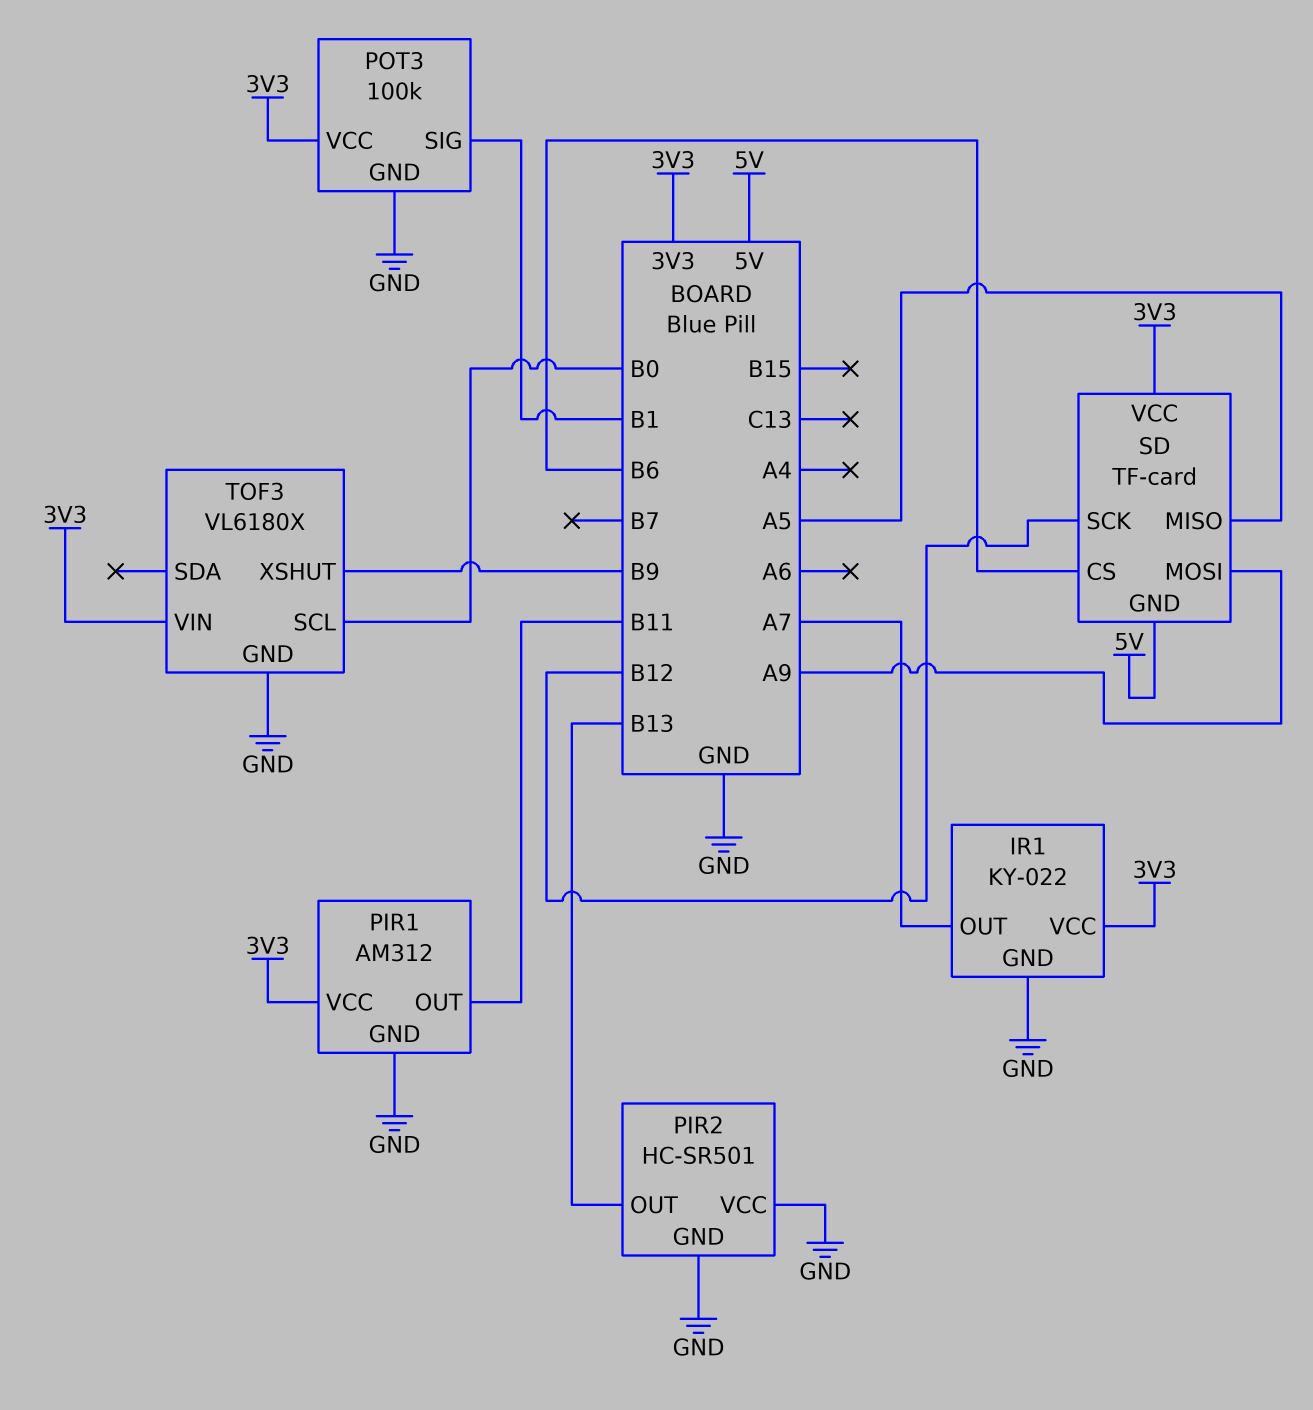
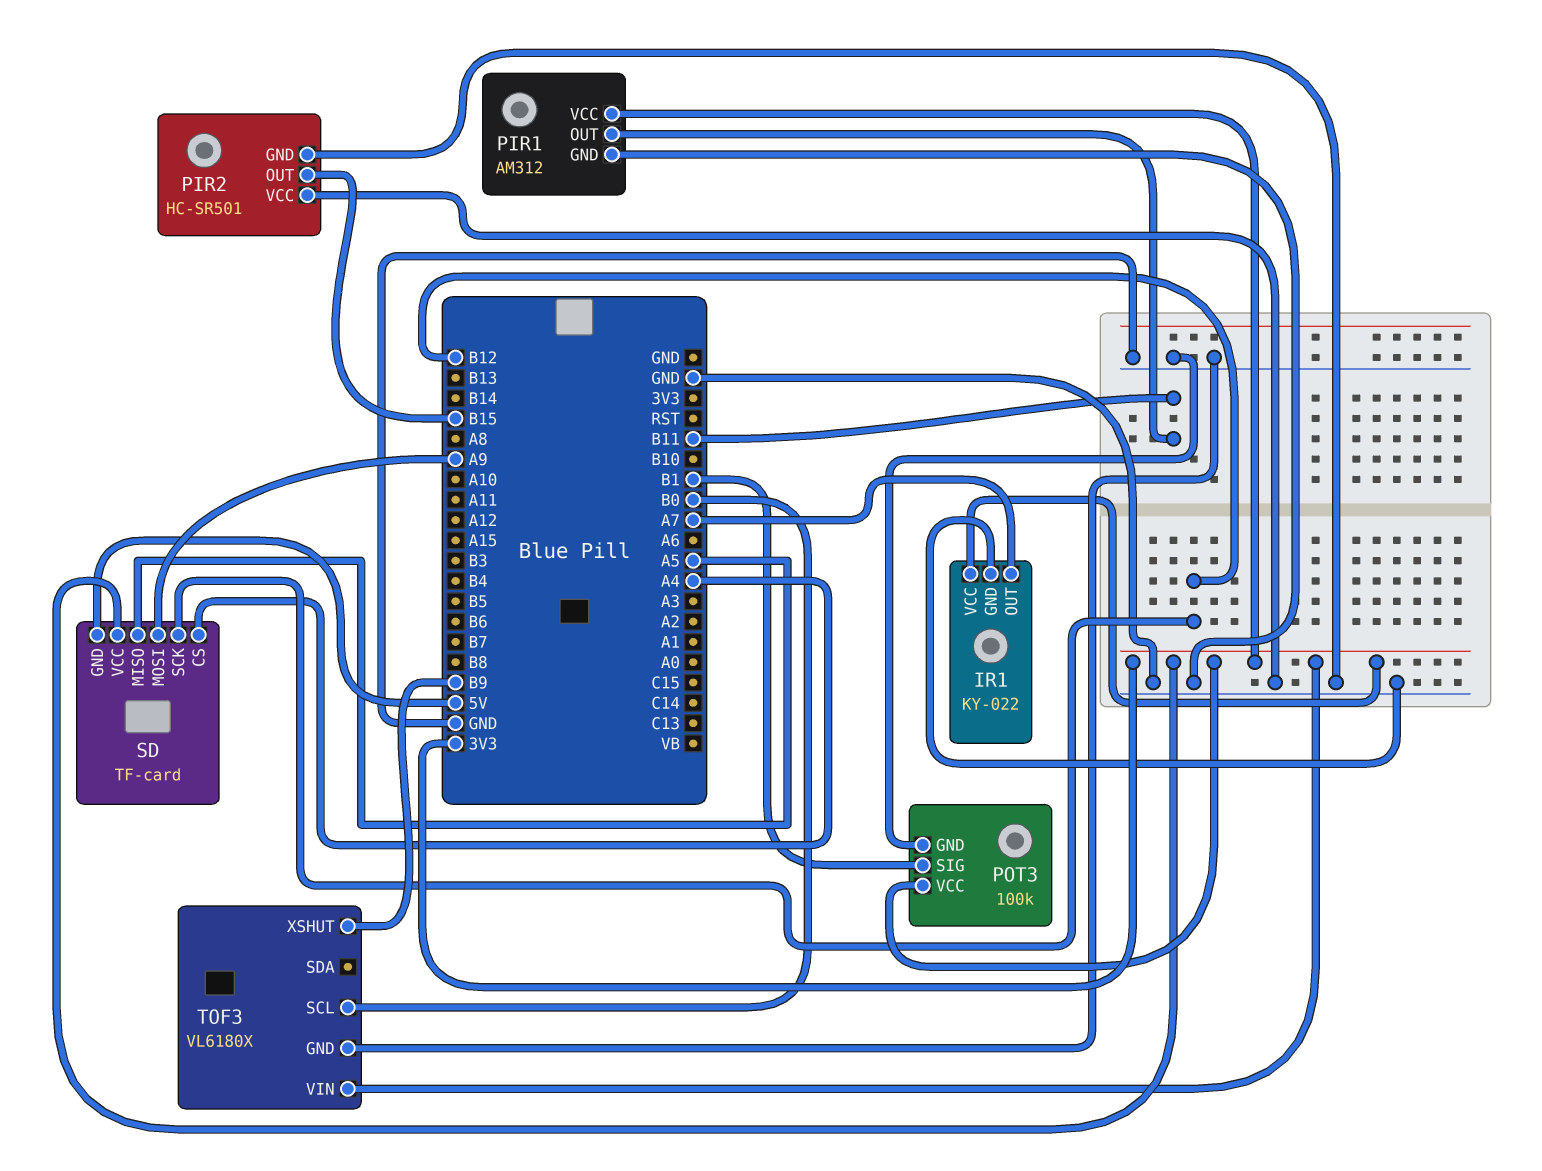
PIR2 pin OUT: B13 -> B15
SD pin CS: B6 -> A4

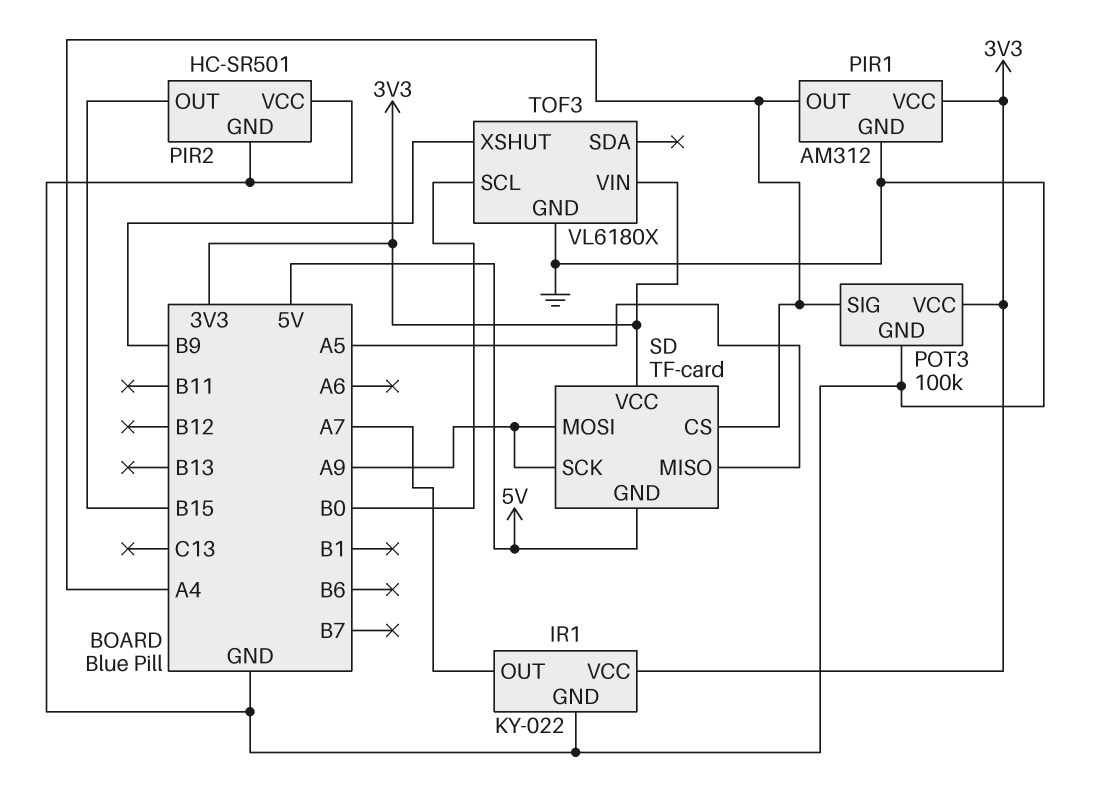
PIR1 pin OUT: B11 -> A4
POT3 pin SIG: B1 -> A4
SD pin SCK: B12 -> A9

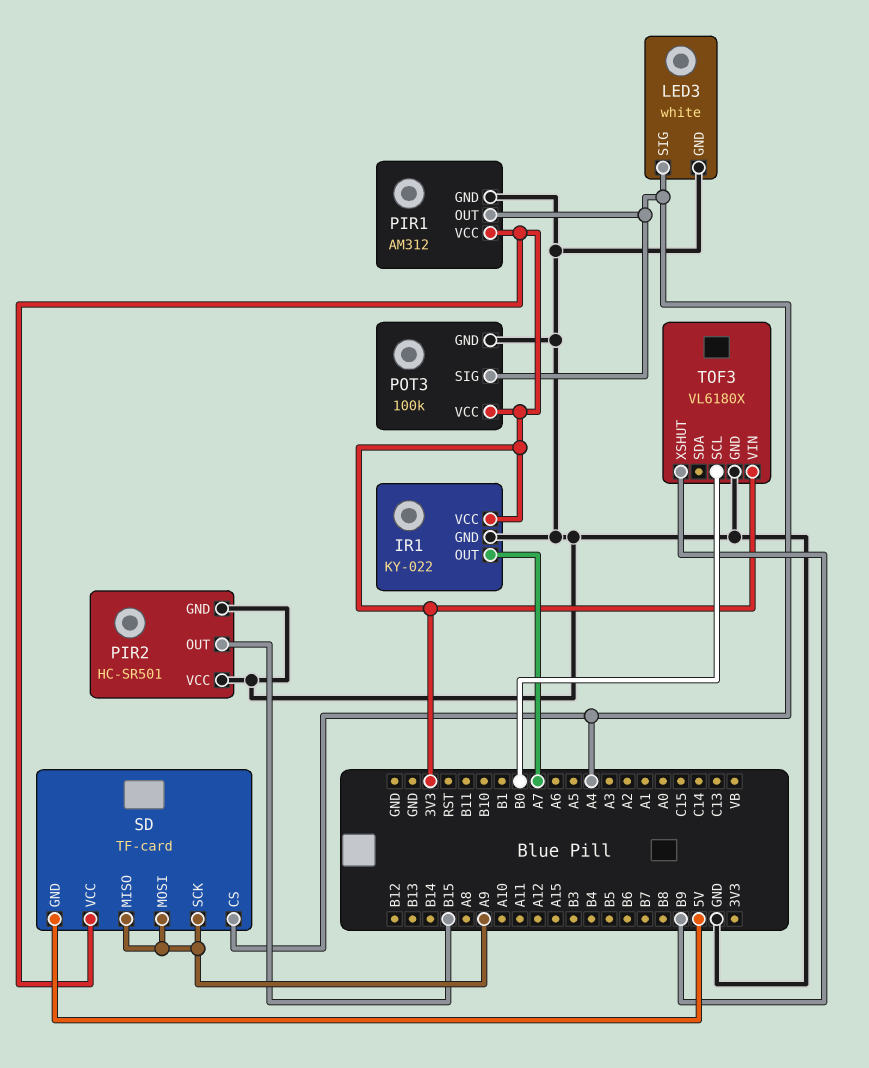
LED3: none -> white
LED3 pin GND: none -> GND
LED3 pin SIG: none -> A4
SD pin MISO: A5 -> A9

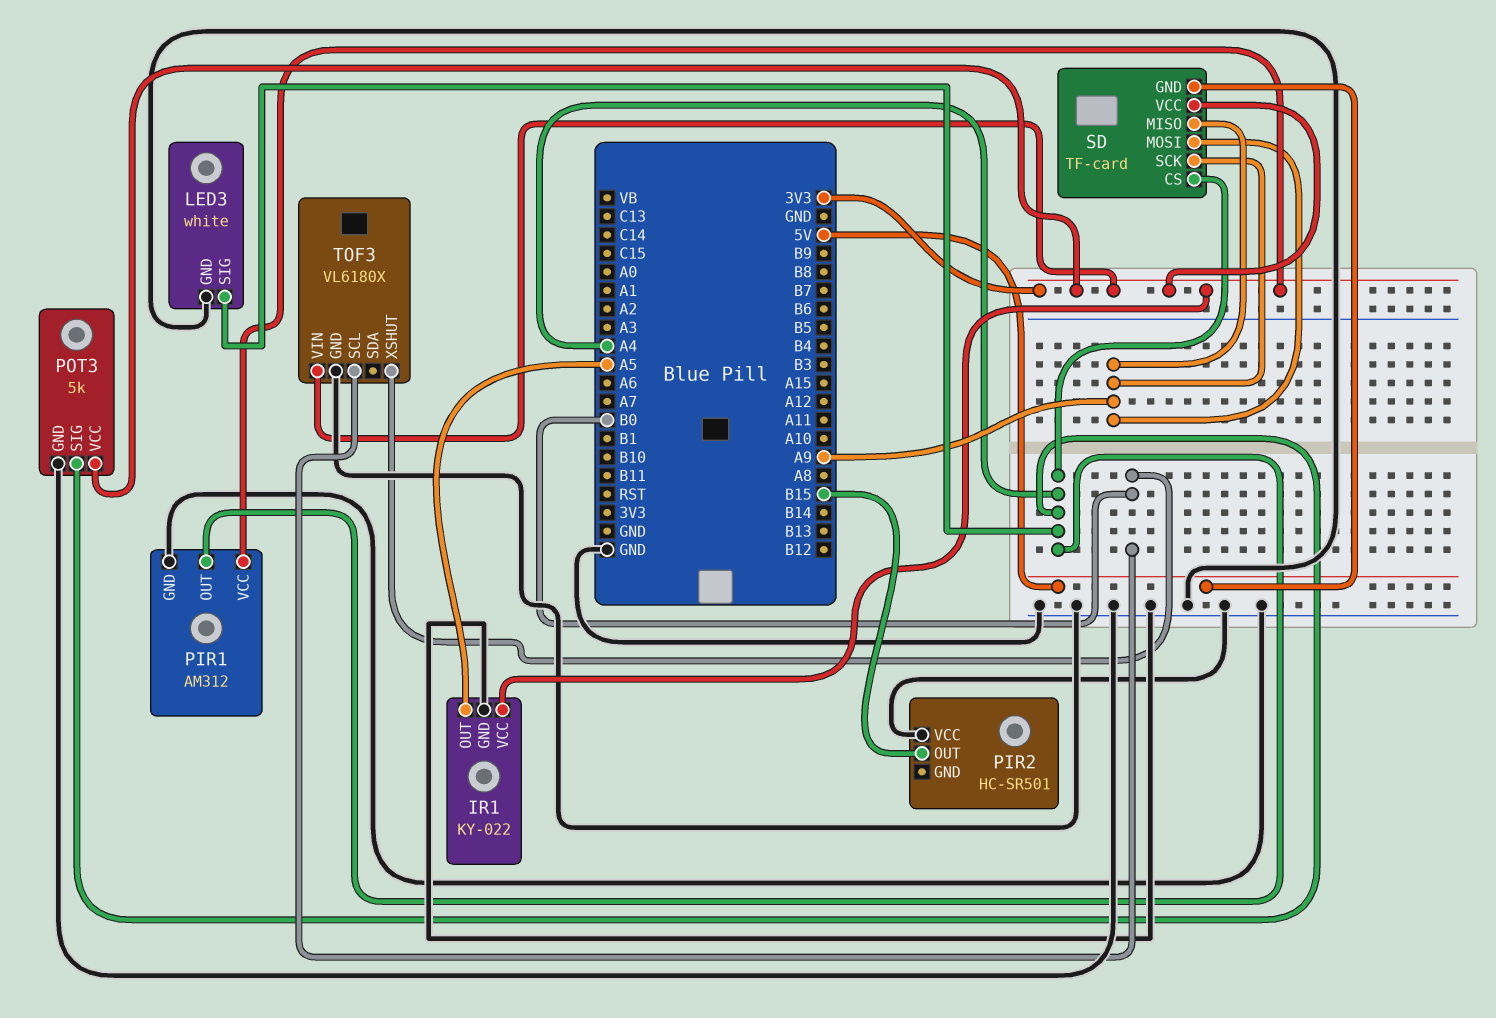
IR1 pin OUT: A7 -> A5
PIR2 pin GND: GND -> none
POT3: 100k -> 5k
TOF3 pin XSHUT: B9 -> B0

